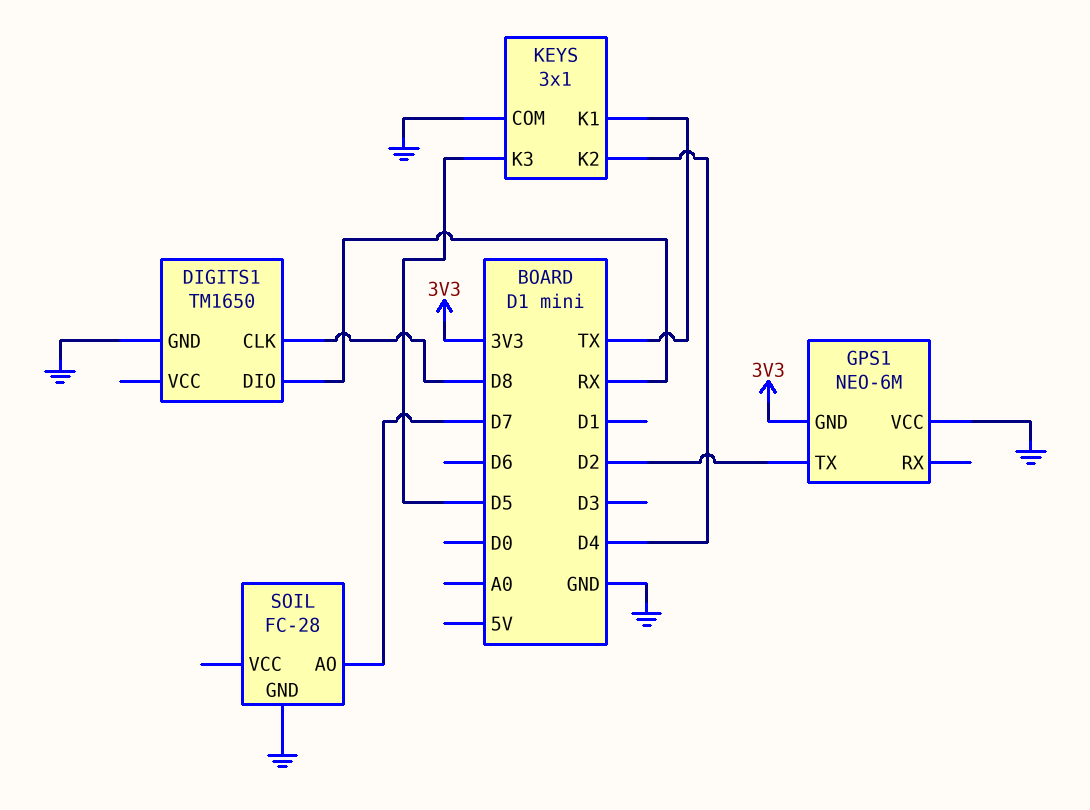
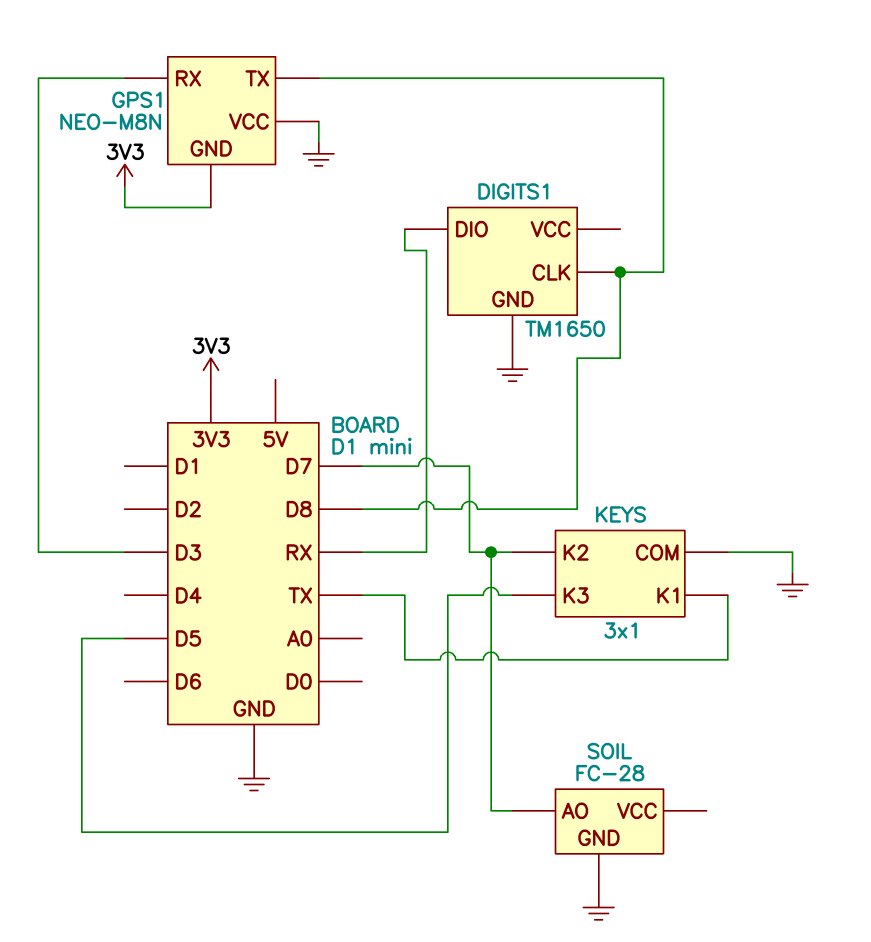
GPS1: NEO-6M -> NEO-M8N
GPS1 pin RX: none -> D3
GPS1 pin TX: D2 -> D8
KEYS pin K2: D4 -> D7

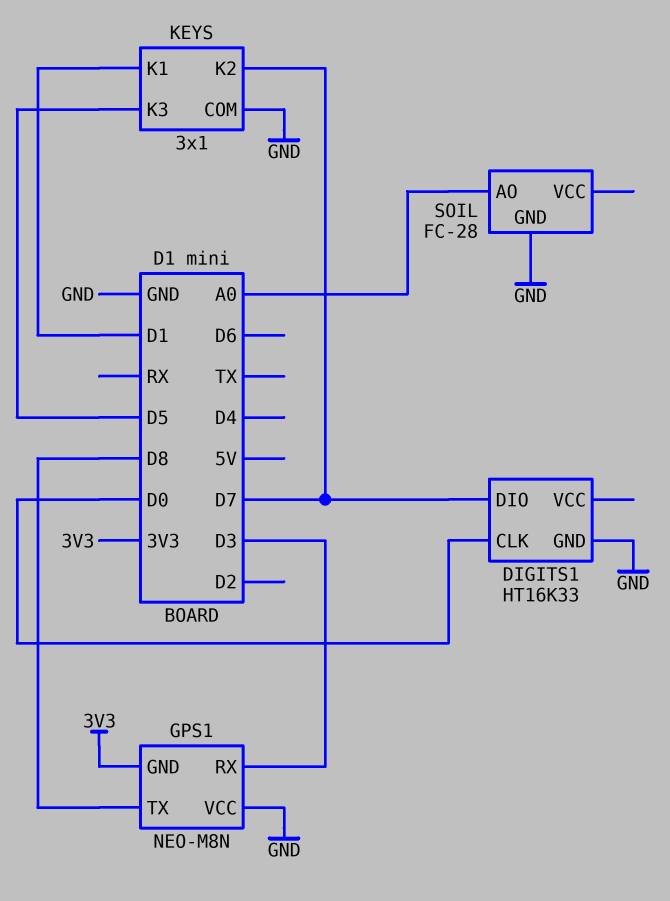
DIGITS1: TM1650 -> HT16K33
DIGITS1 pin CLK: D8 -> D0
DIGITS1 pin DIO: RX -> D7
KEYS pin K1: TX -> D1
SOIL pin AO: D7 -> A0

